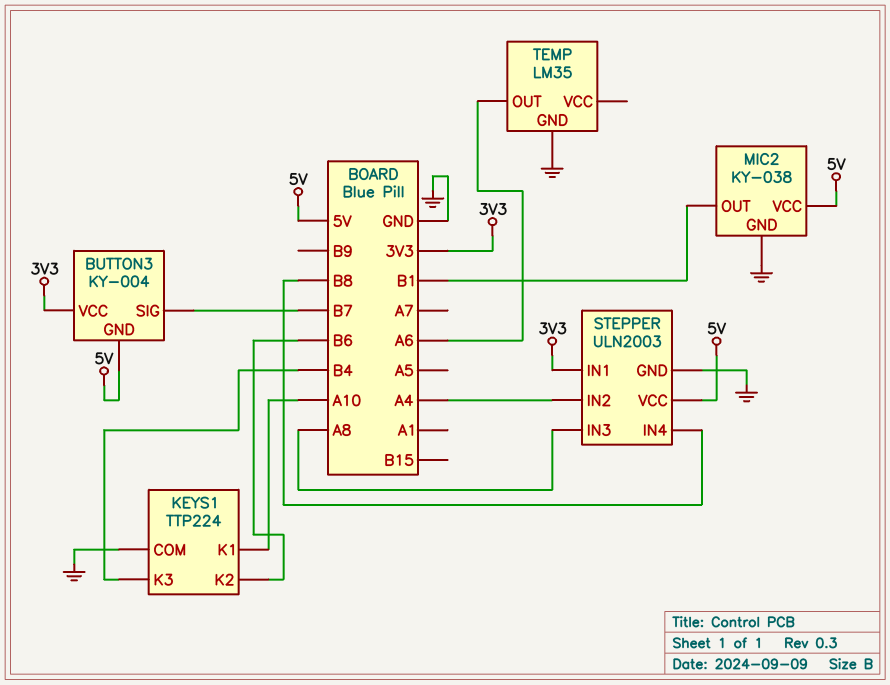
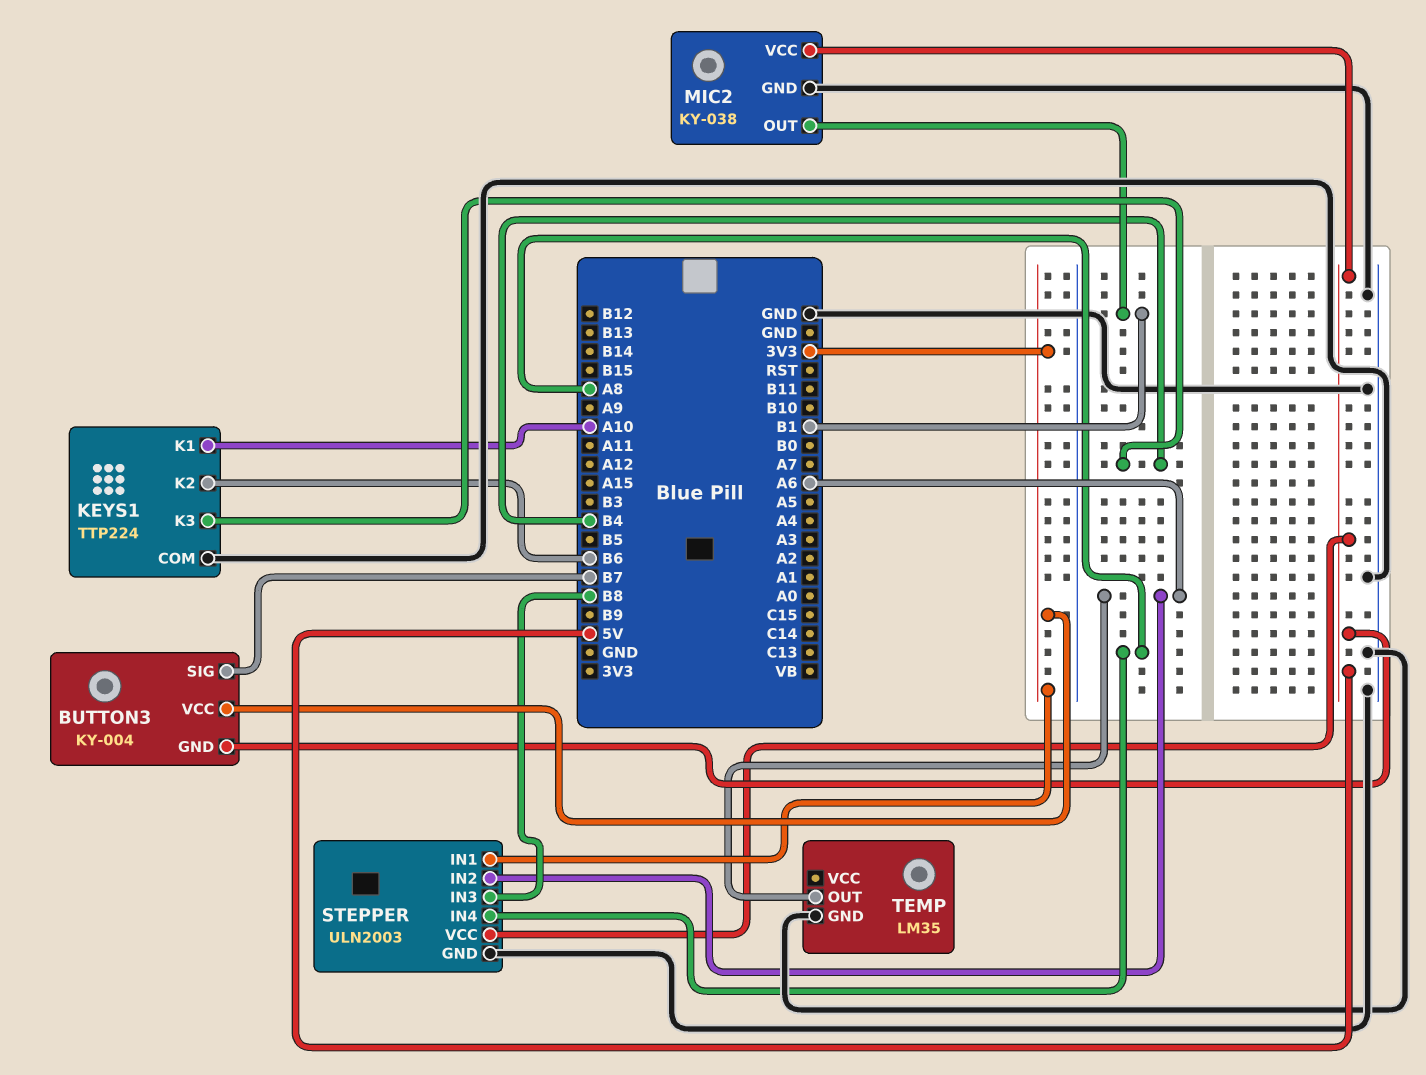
STEPPER pin IN2: A4 -> A6
STEPPER pin IN3: A8 -> B8
STEPPER pin IN4: B8 -> A8

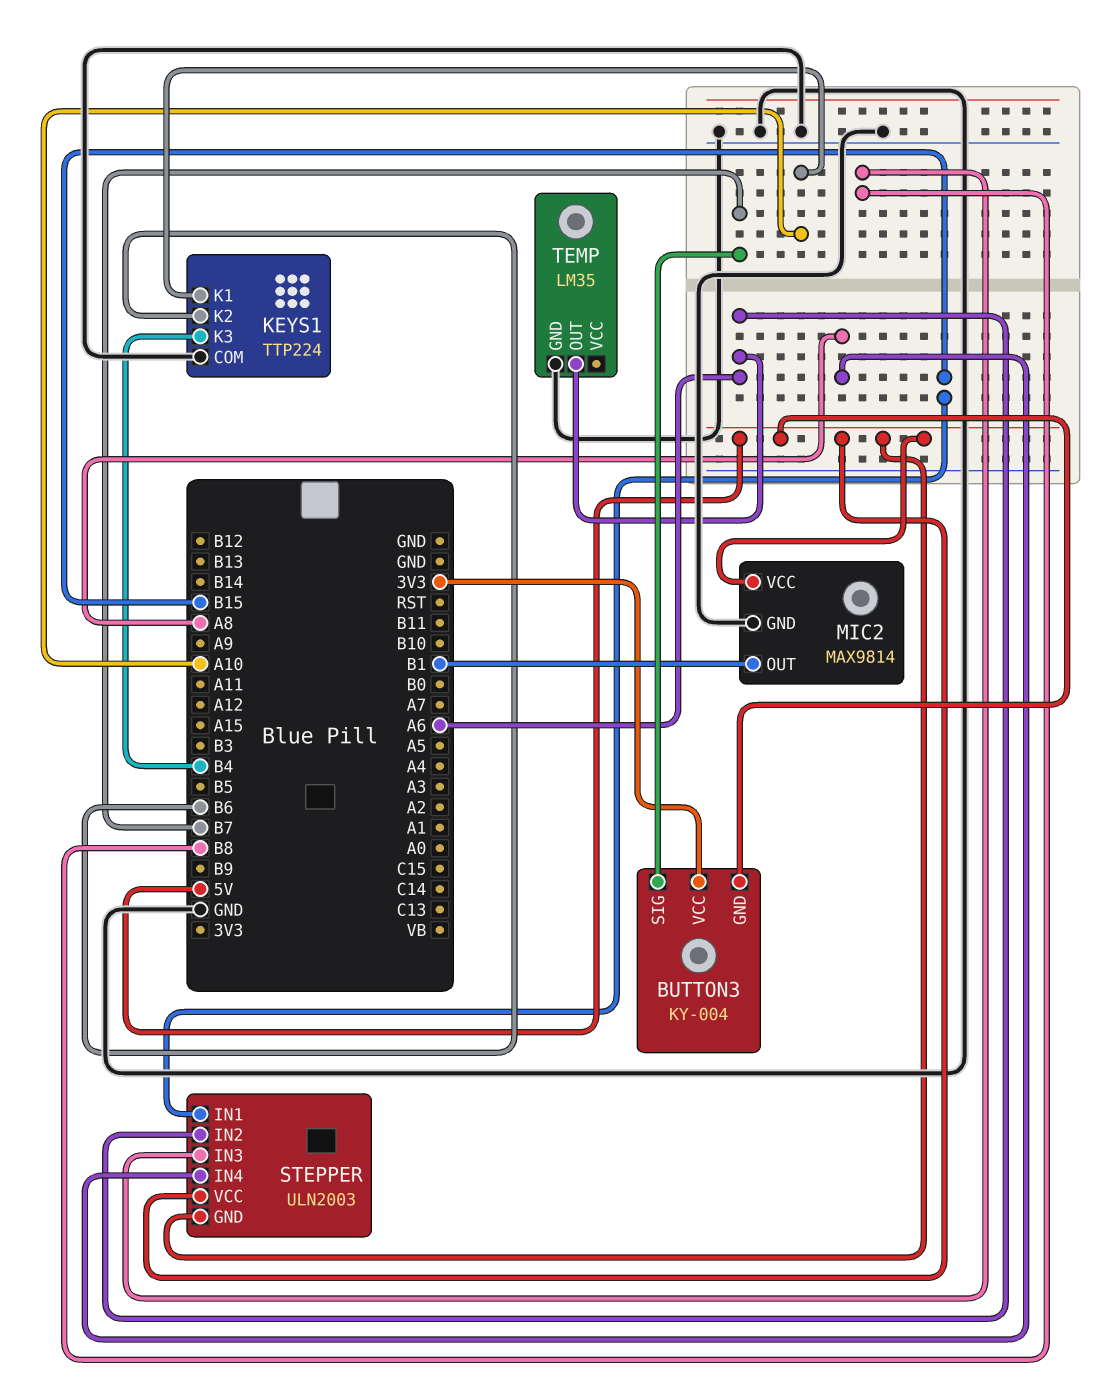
MIC2: KY-038 -> MAX9814
STEPPER pin GND: GND -> 5V
STEPPER pin IN1: 3V3 -> B15

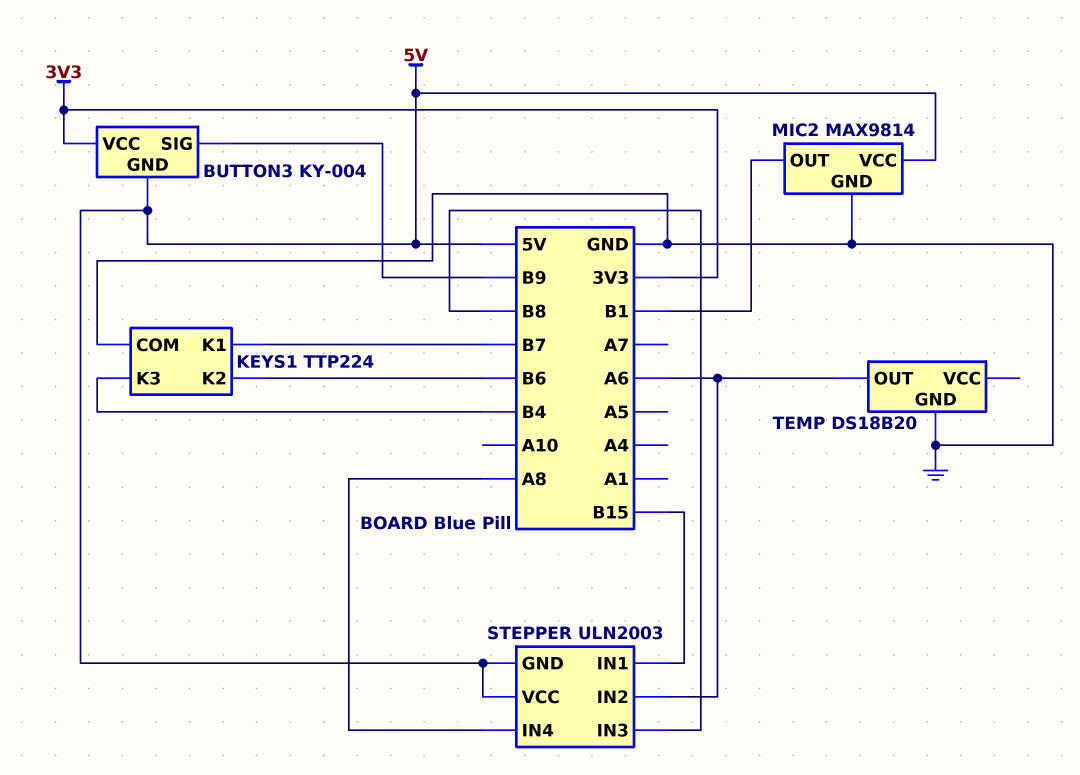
BUTTON3 pin SIG: B7 -> B9
KEYS1 pin K1: A10 -> B7
TEMP: LM35 -> DS18B20

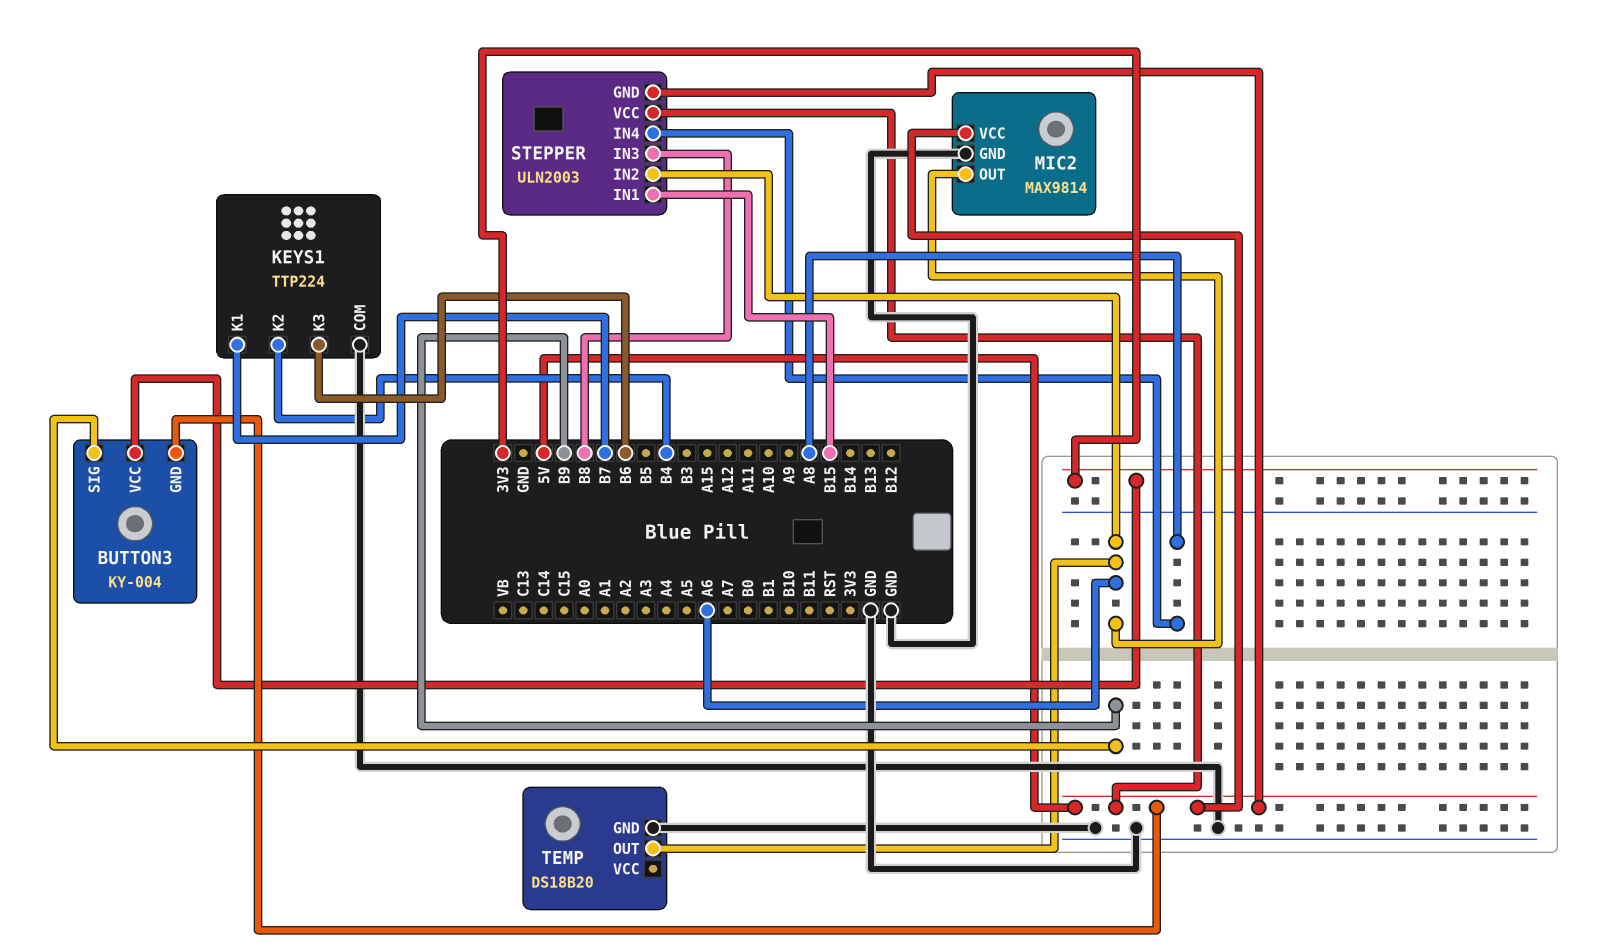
KEYS1 pin K2: B6 -> B4
KEYS1 pin K3: B4 -> B6
MIC2 pin OUT: B1 -> A6

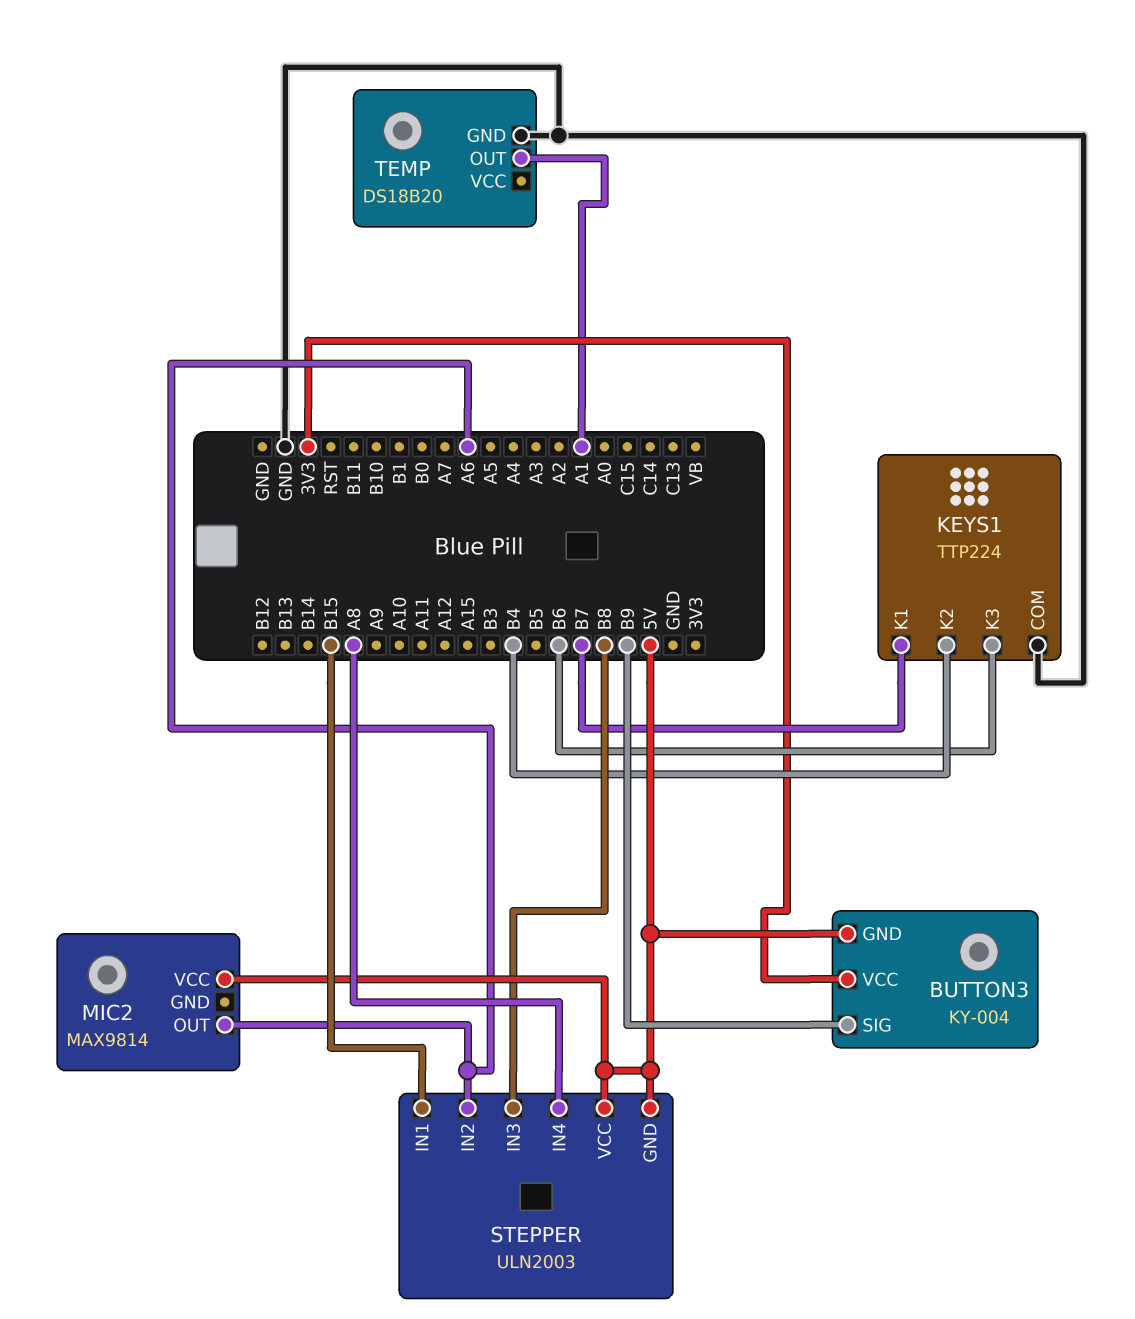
MIC2 pin GND: GND -> none
TEMP pin OUT: A6 -> A1

